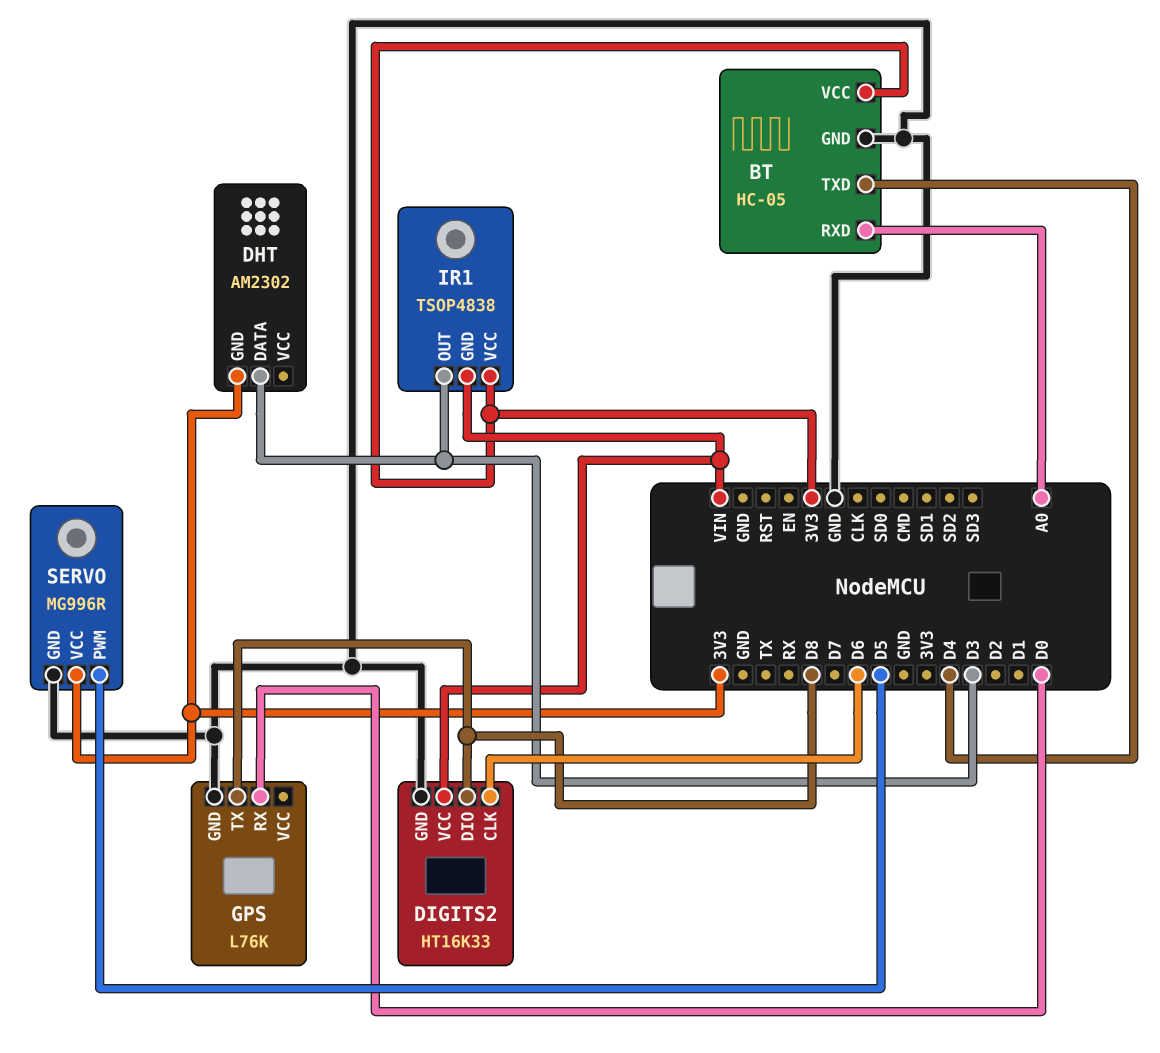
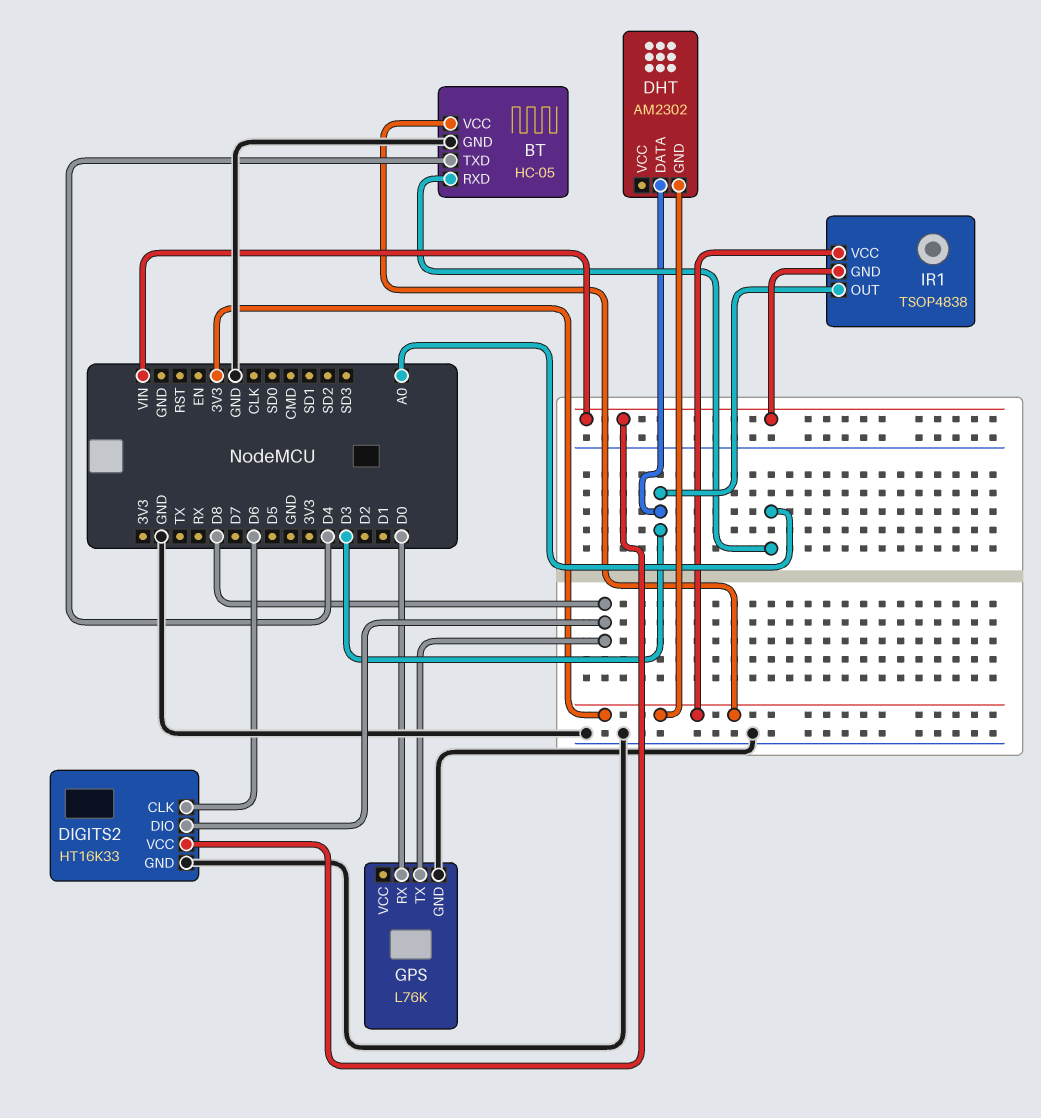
SERVO: MG996R -> none
SERVO pin GND: GND -> none
SERVO pin PWM: D5 -> none
SERVO pin VCC: 3V3 -> none

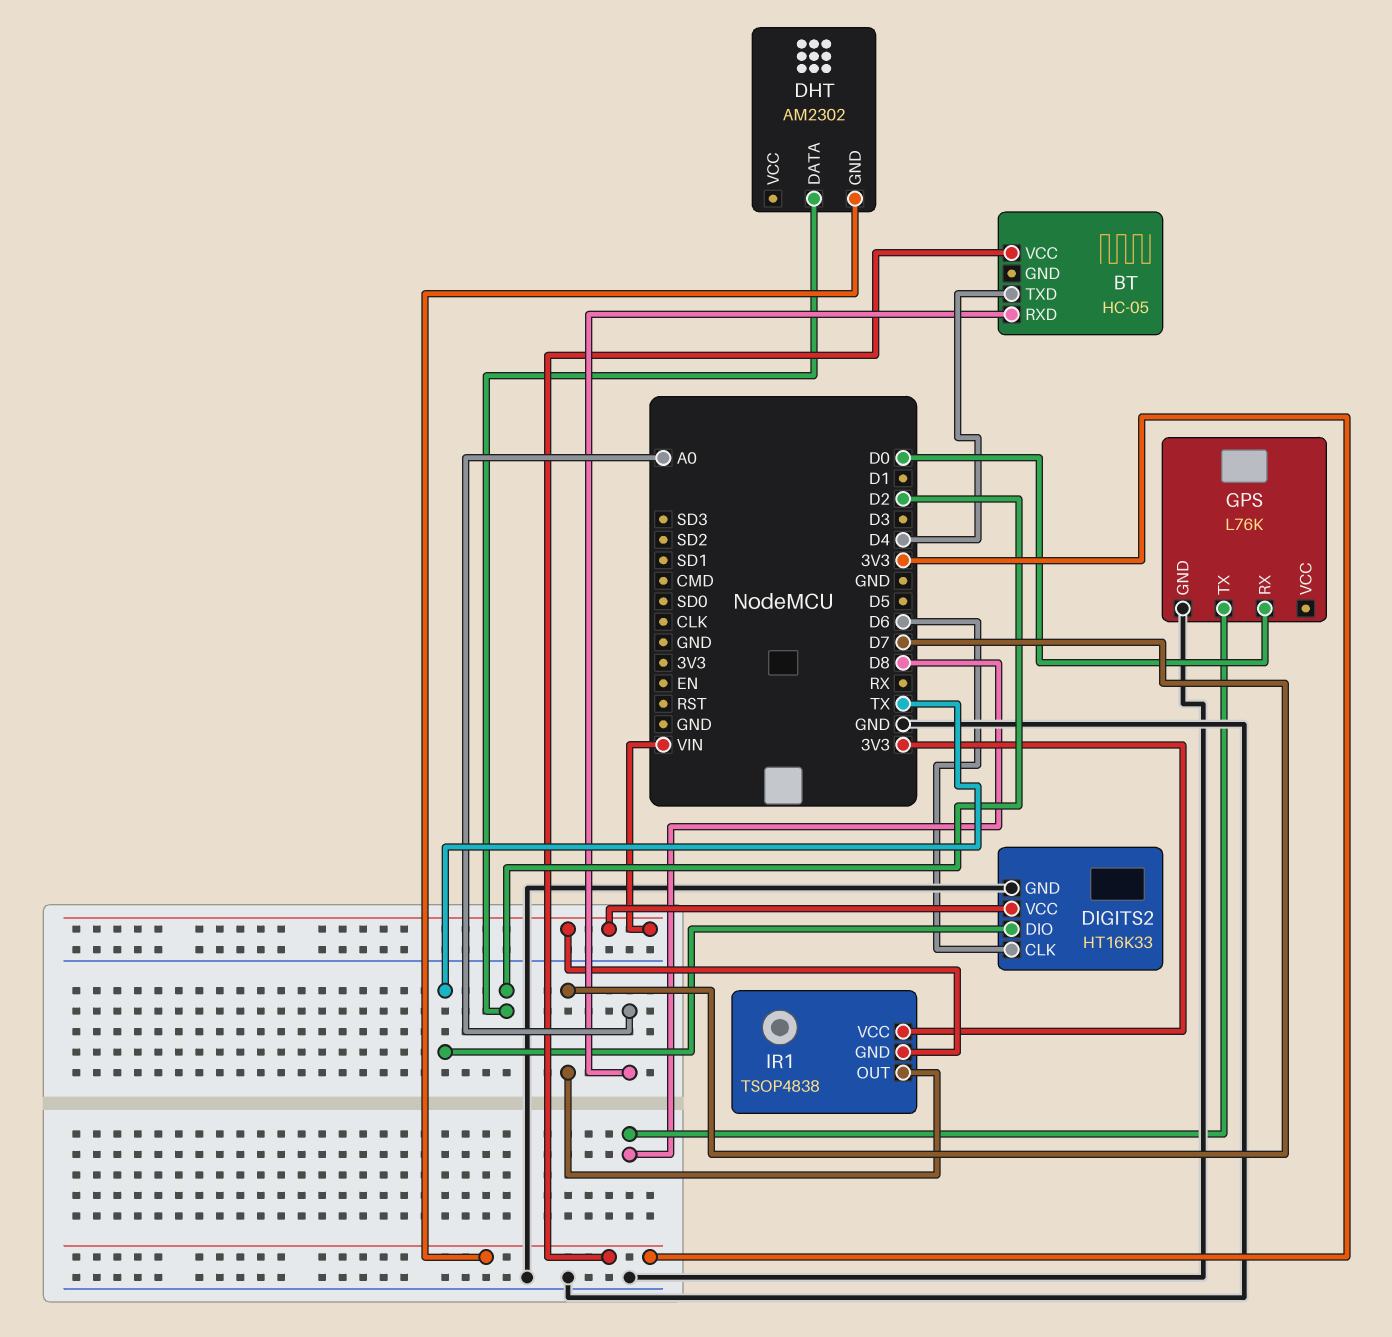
BT pin GND: GND -> none
DHT pin DATA: D3 -> D2
DIGITS2 pin DIO: D8 -> TX
IR1 pin OUT: D3 -> D7

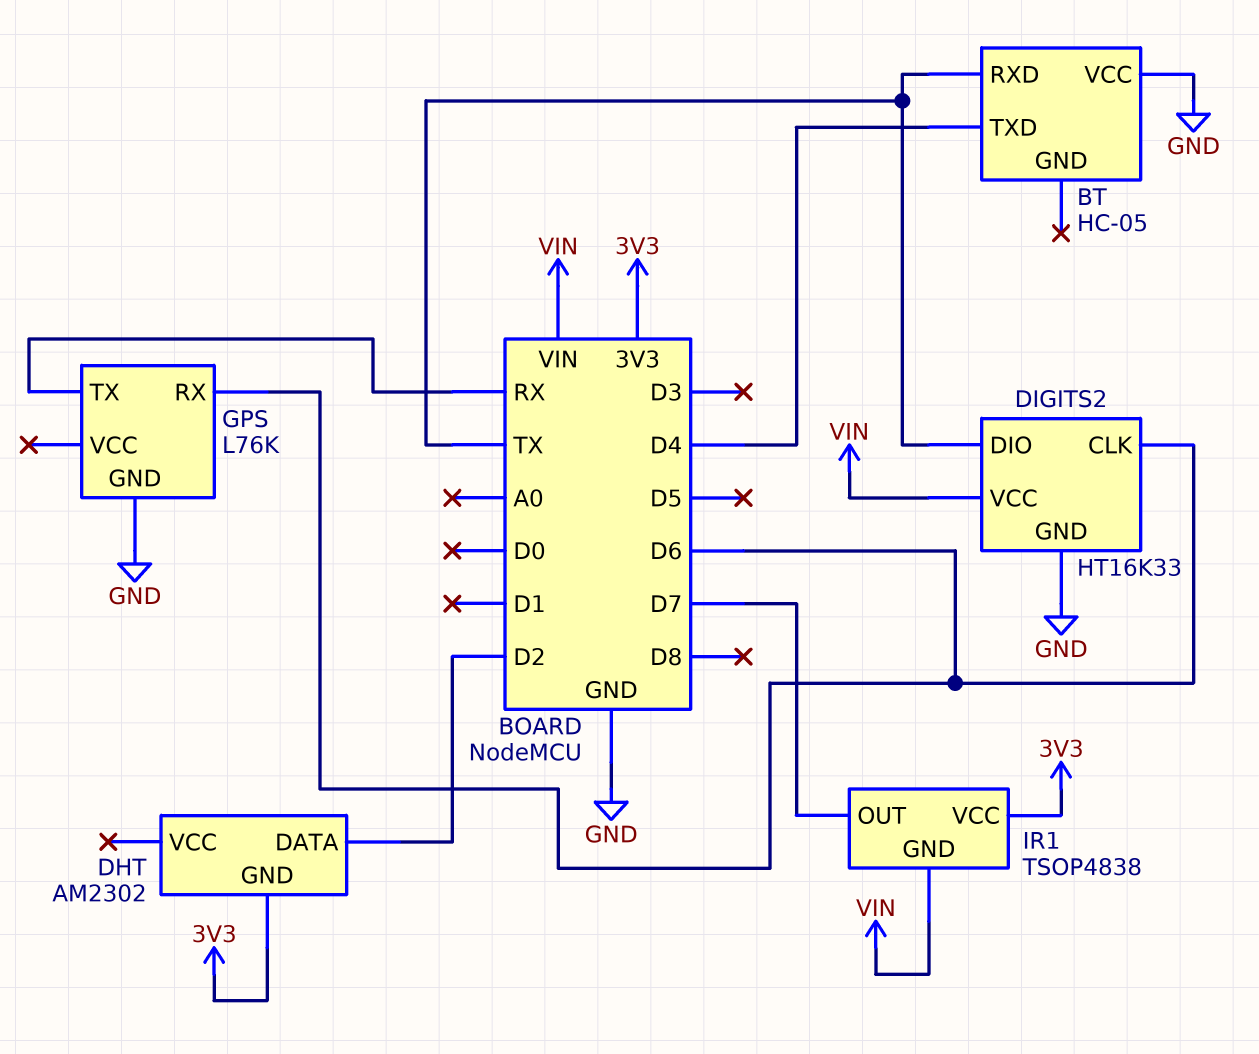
BT pin RXD: A0 -> TX
BT pin VCC: 3V3 -> GND
GPS pin RX: D0 -> D6
GPS pin TX: D8 -> RX

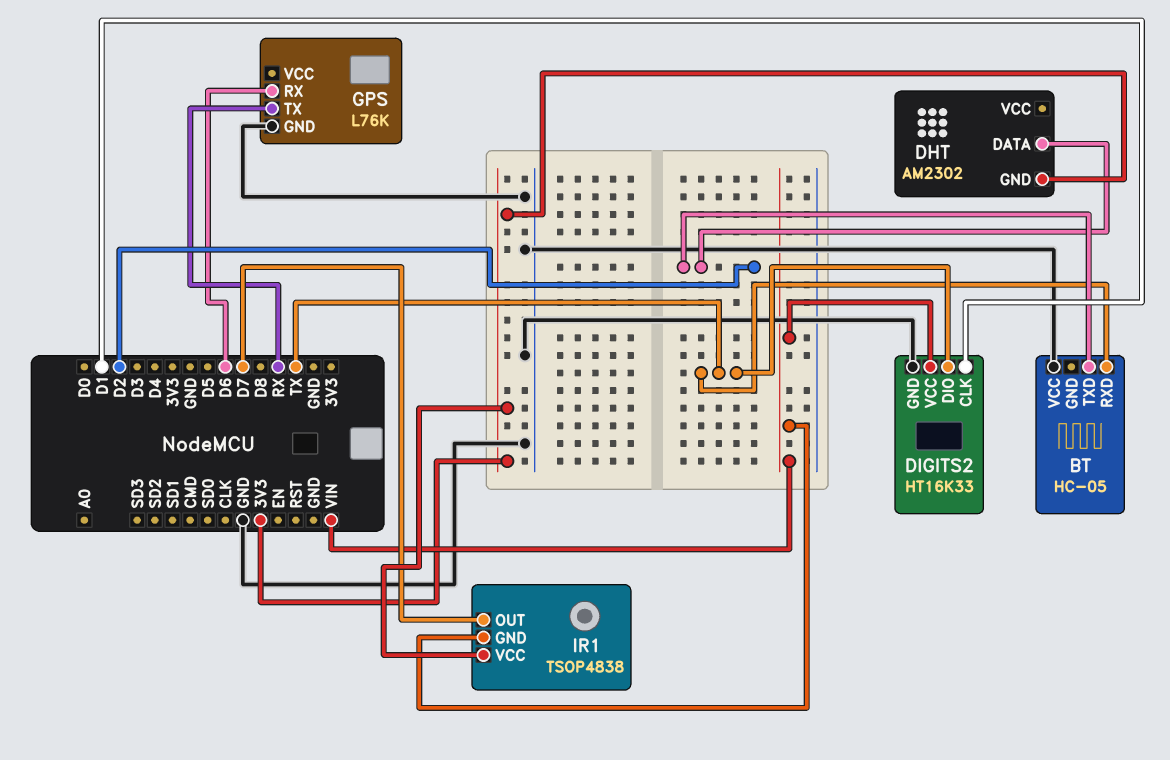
BT pin TXD: D4 -> D2
DIGITS2 pin CLK: D6 -> D1

